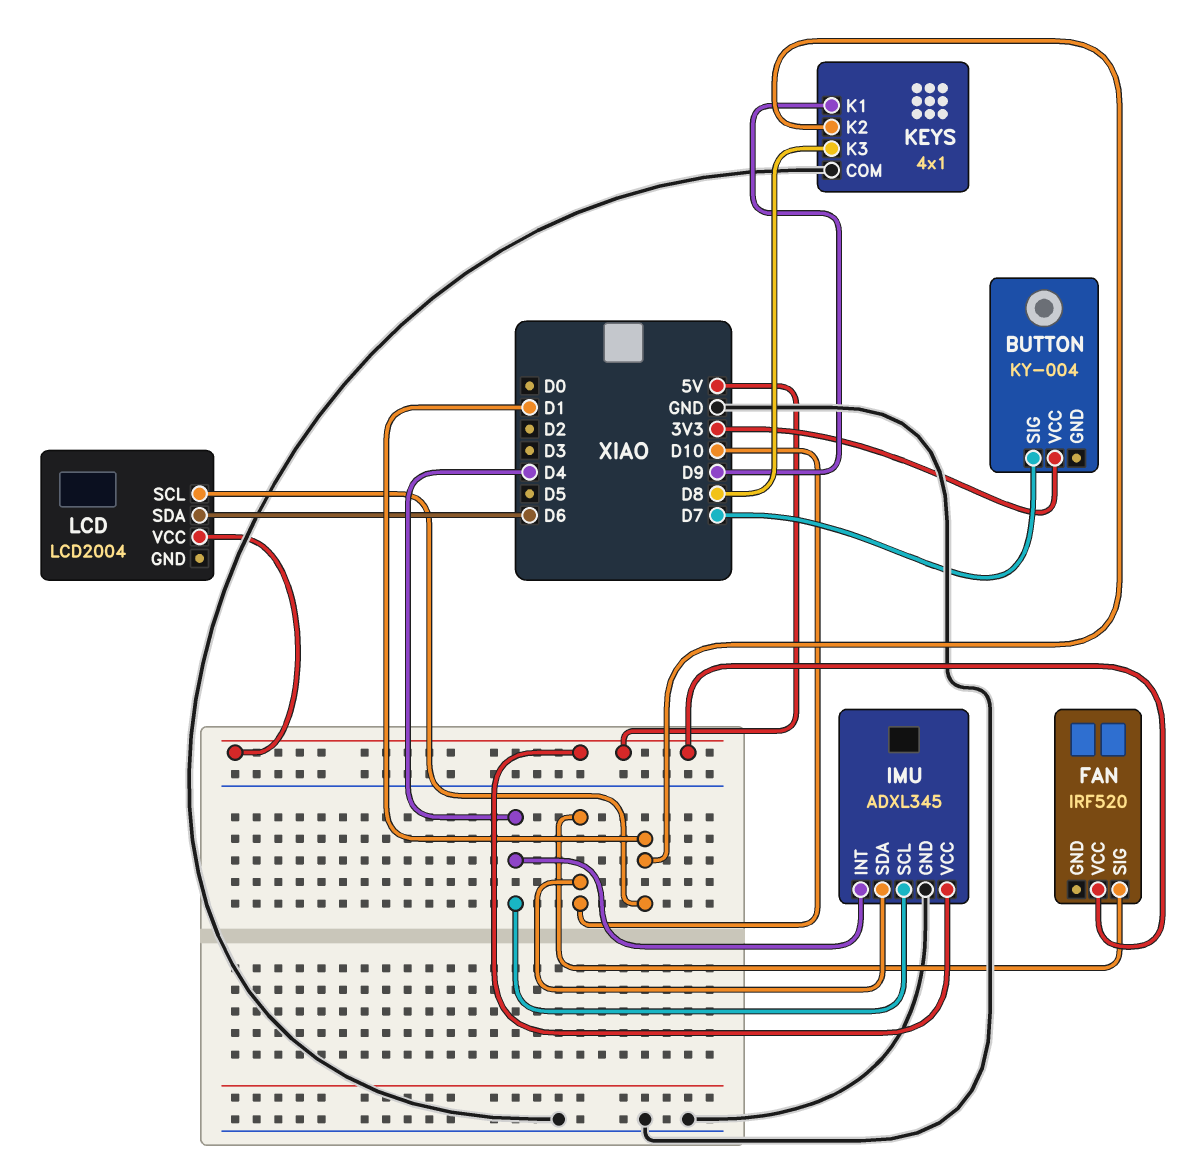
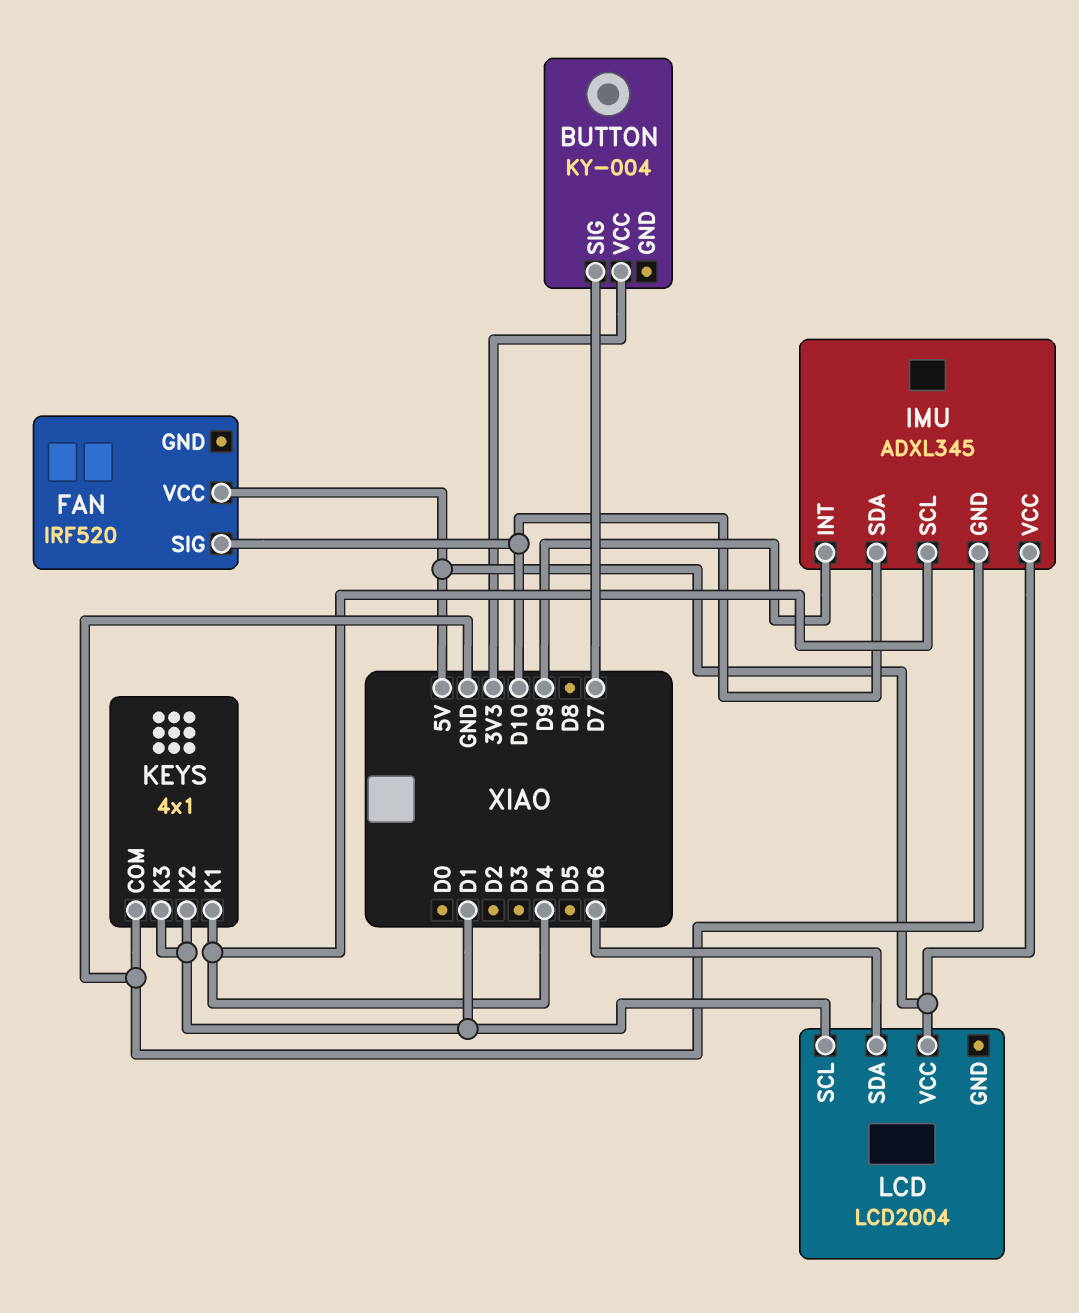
IMU pin INT: D4 -> D9
KEYS pin K1: D9 -> D4
KEYS pin K3: D8 -> D1

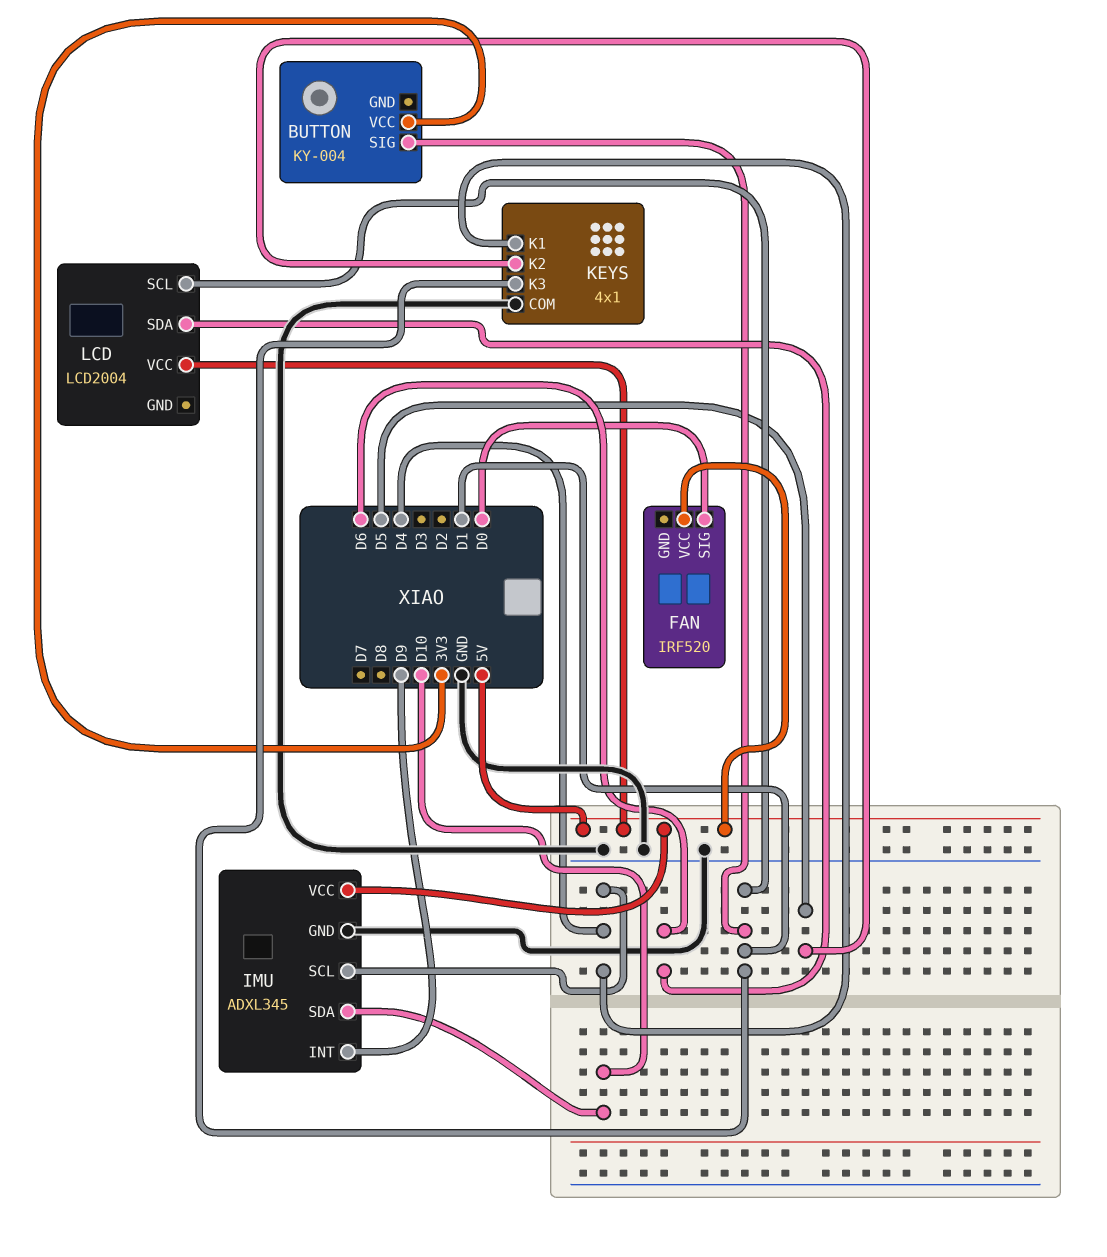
BUTTON pin SIG: D7 -> D1
FAN pin SIG: D10 -> D0
KEYS pin K2: D1 -> D5

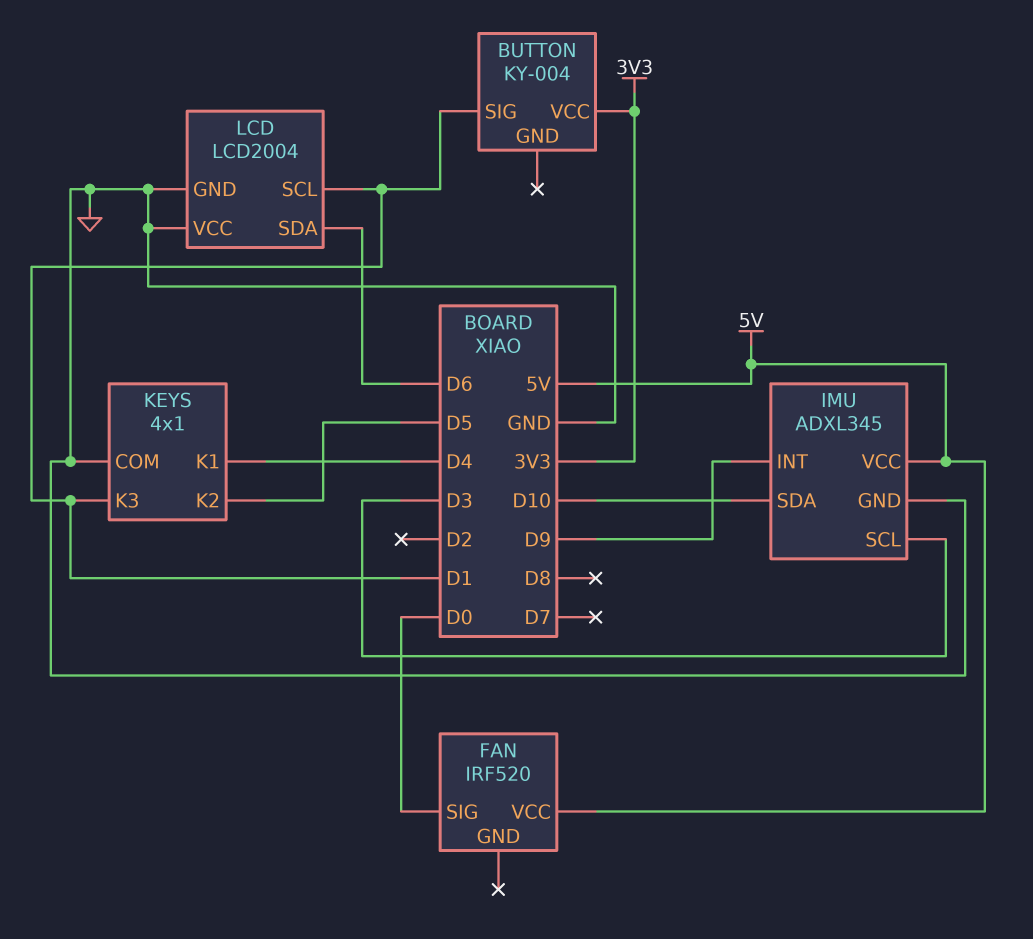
IMU pin SCL: D4 -> D3
LCD pin GND: none -> GND
LCD pin VCC: 5V -> GND

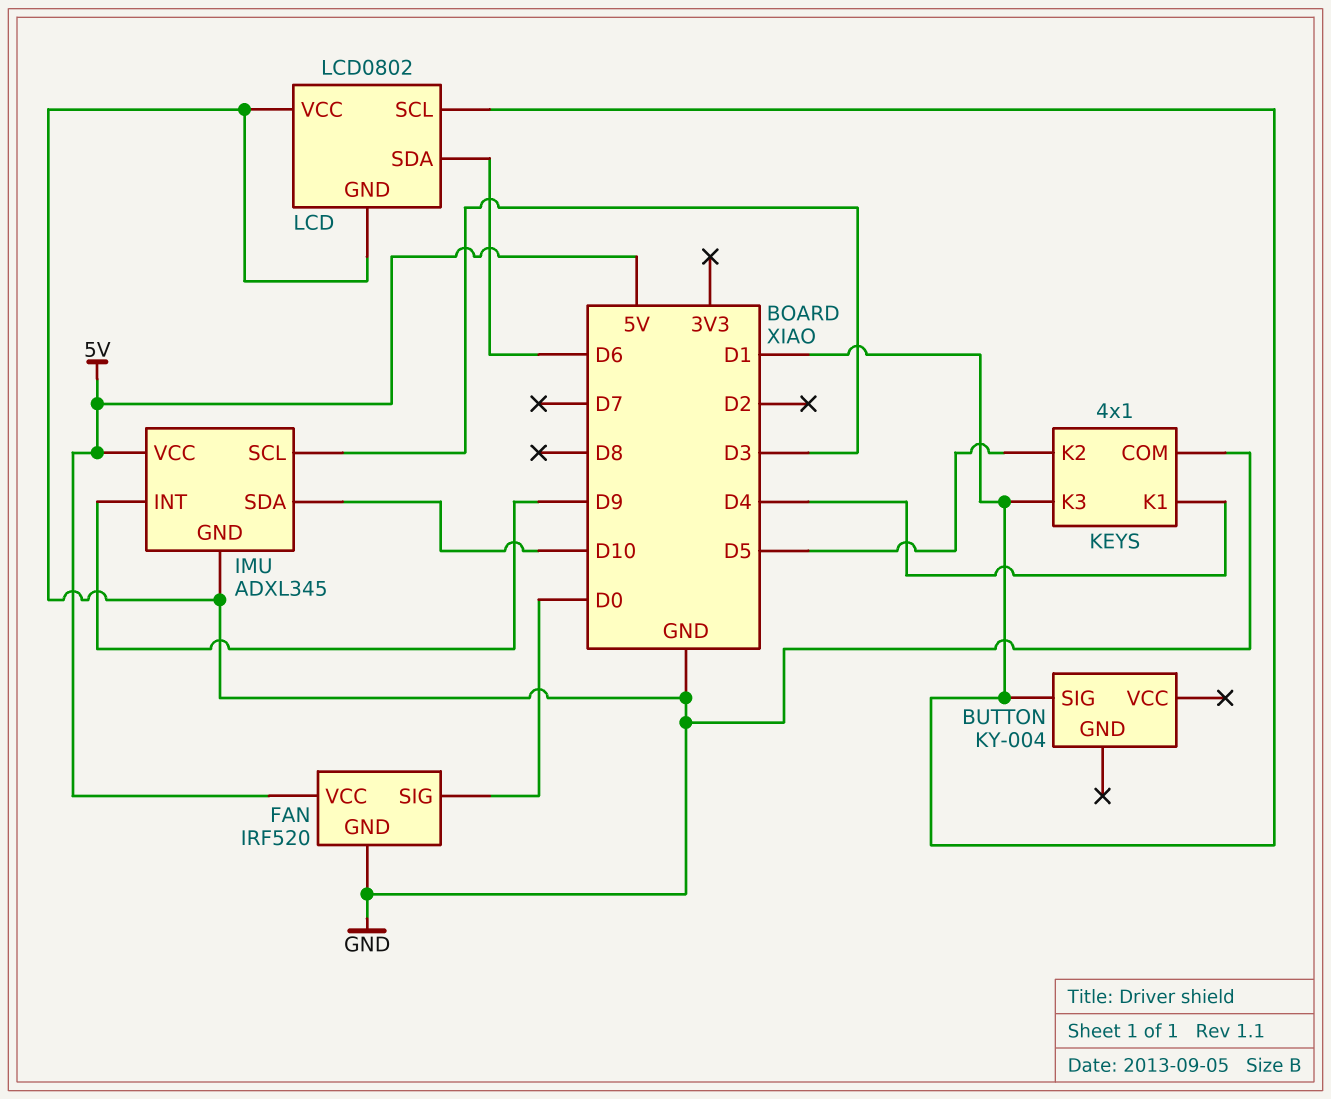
BUTTON pin VCC: 3V3 -> none
FAN pin GND: none -> GND
LCD: LCD2004 -> LCD0802

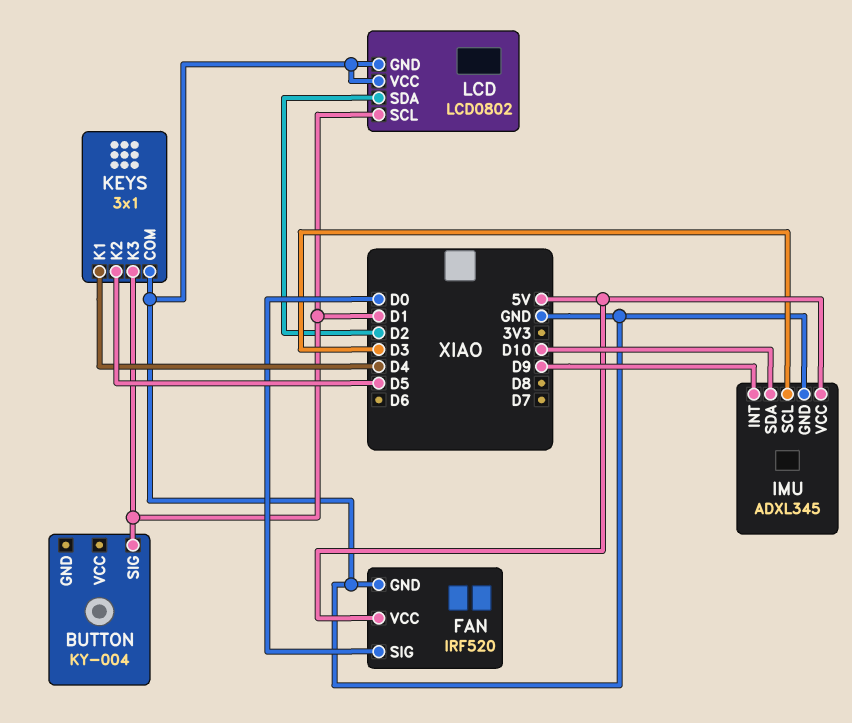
KEYS: 4x1 -> 3x1
LCD pin SDA: D6 -> D2

